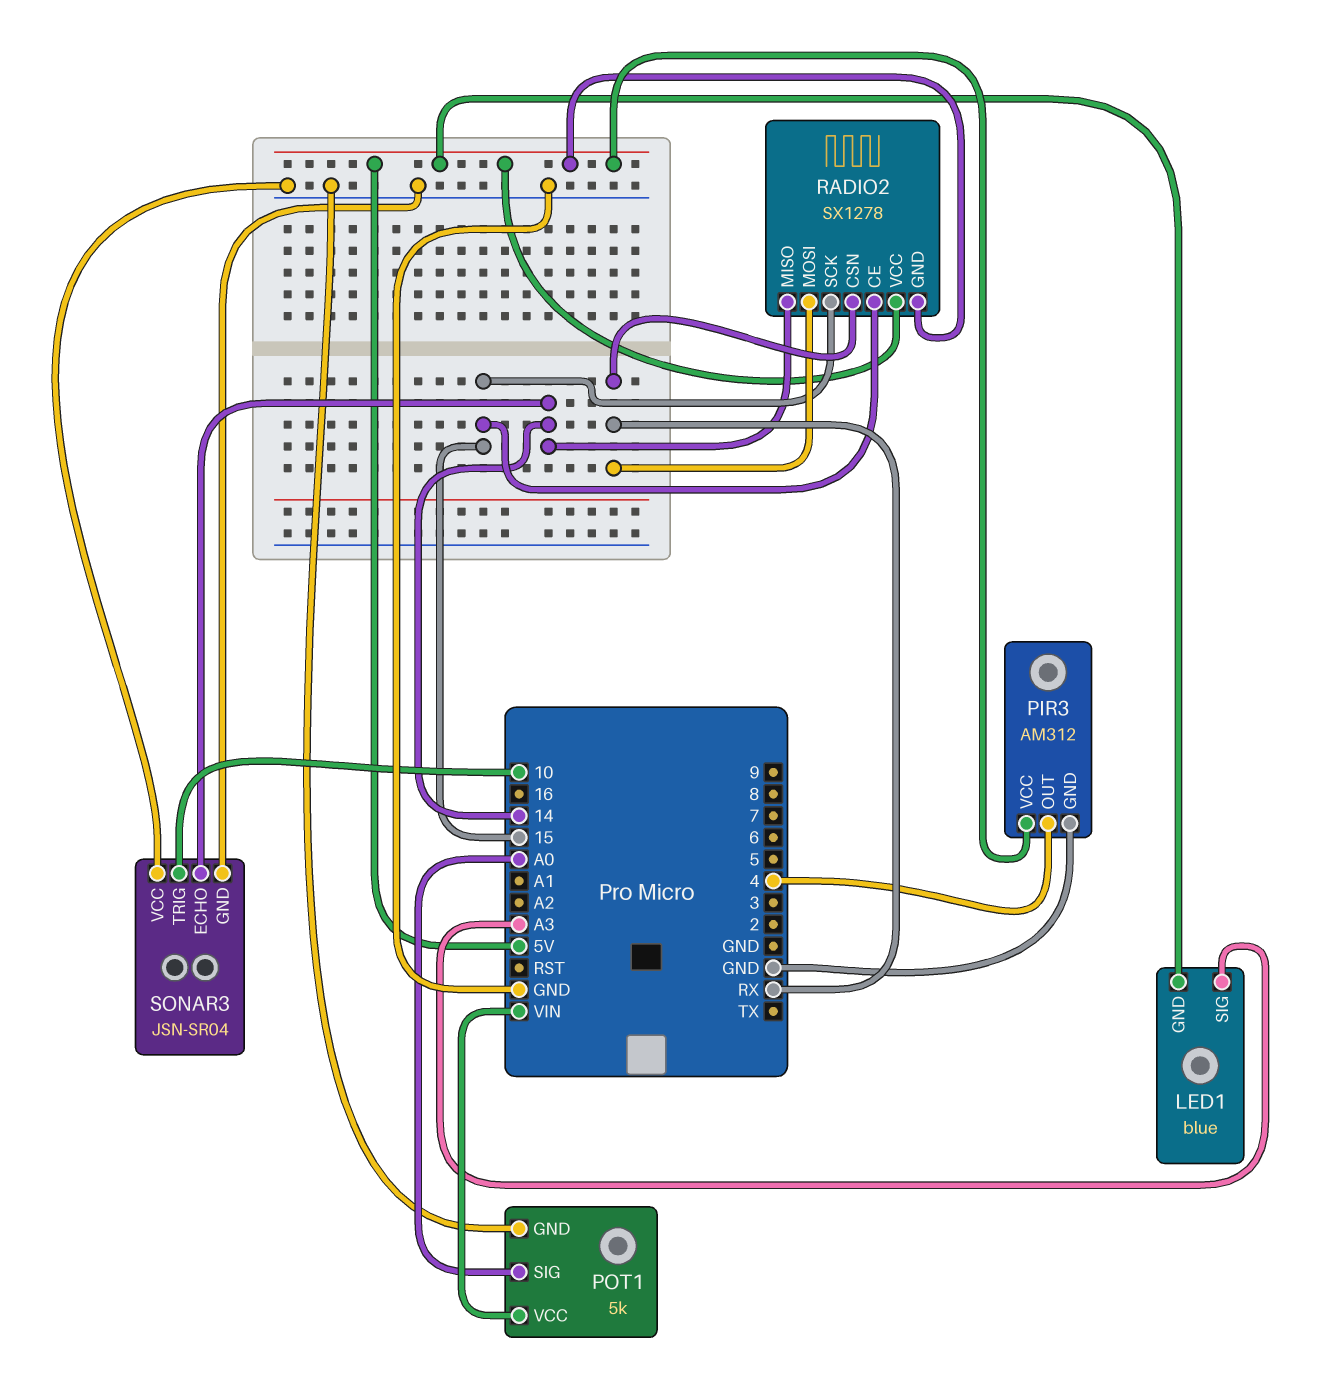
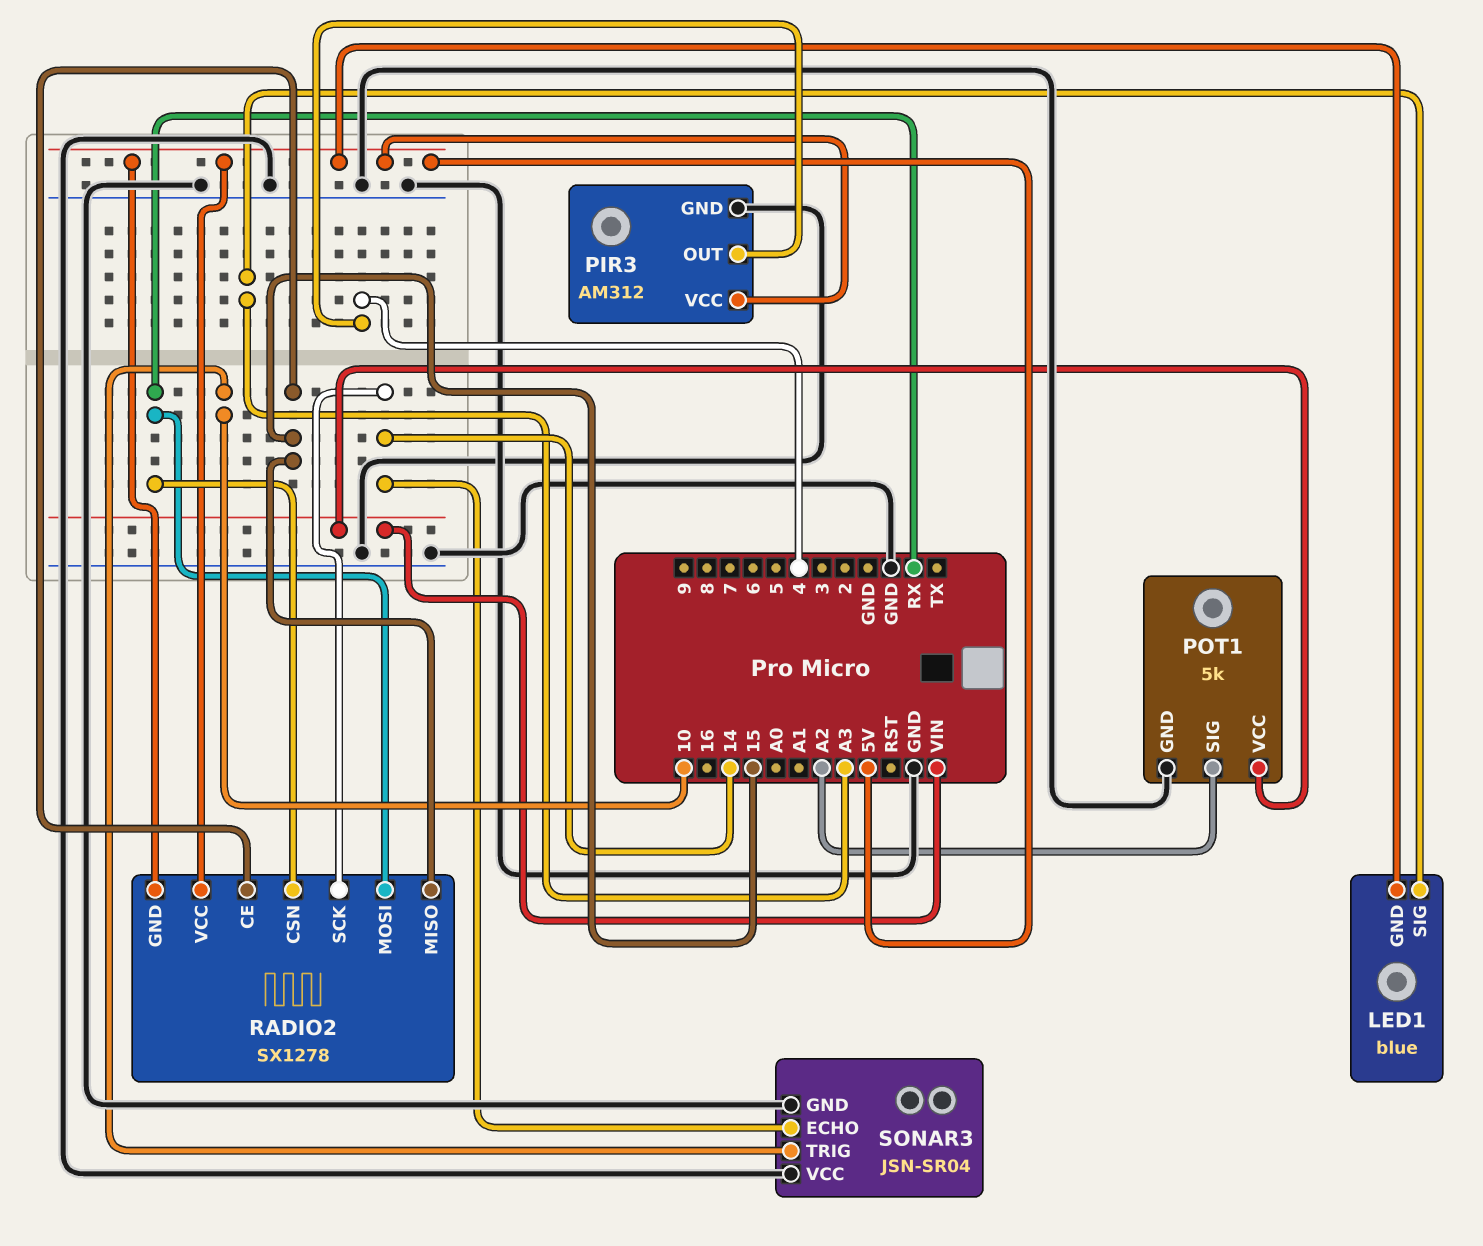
POT1 pin SIG: A0 -> A2
RADIO2 pin MISO: 14 -> 15
RADIO2 pin SCK: 15 -> 14

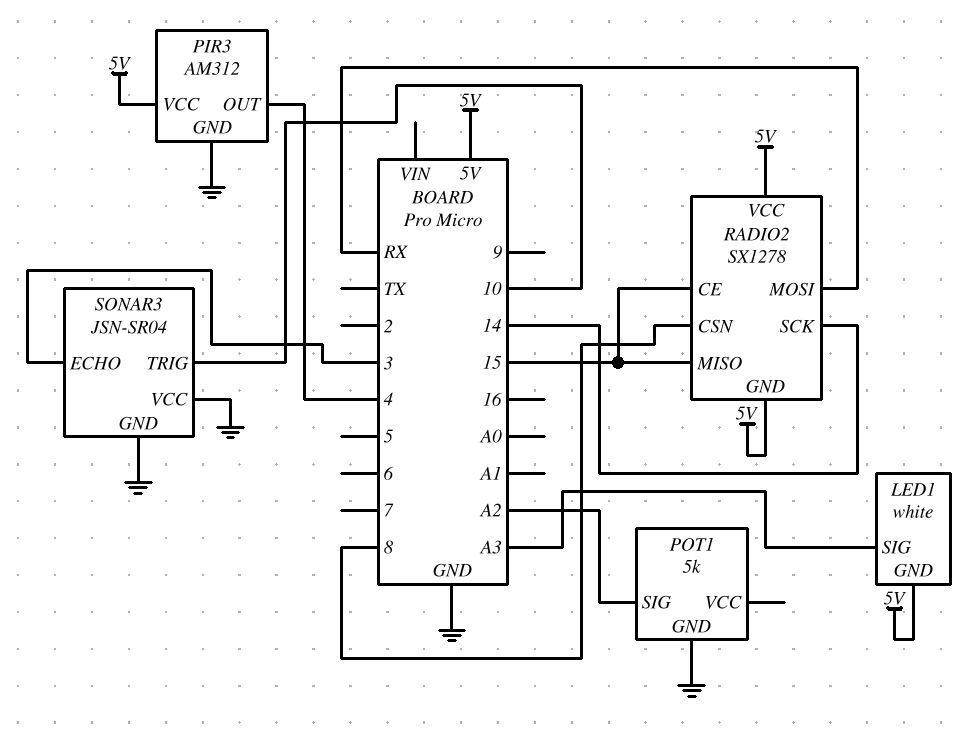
LED1: blue -> white
POT1 pin VCC: VIN -> none
RADIO2 pin CSN: RX -> 8
SONAR3 pin ECHO: 14 -> 3

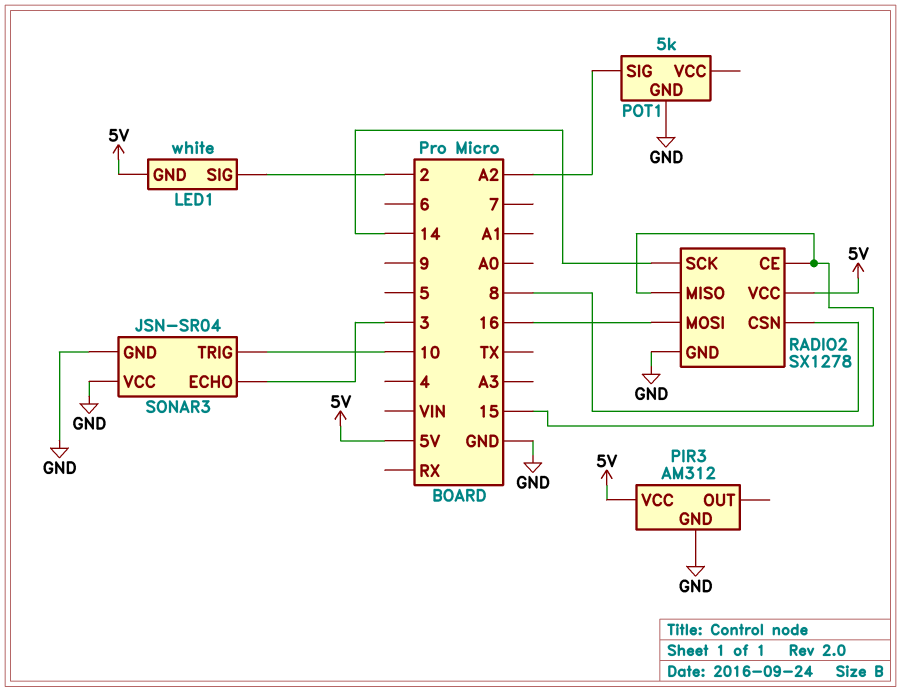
LED1 pin SIG: A3 -> 2
PIR3 pin OUT: 4 -> none
RADIO2 pin GND: 5V -> GND
RADIO2 pin MOSI: RX -> 16

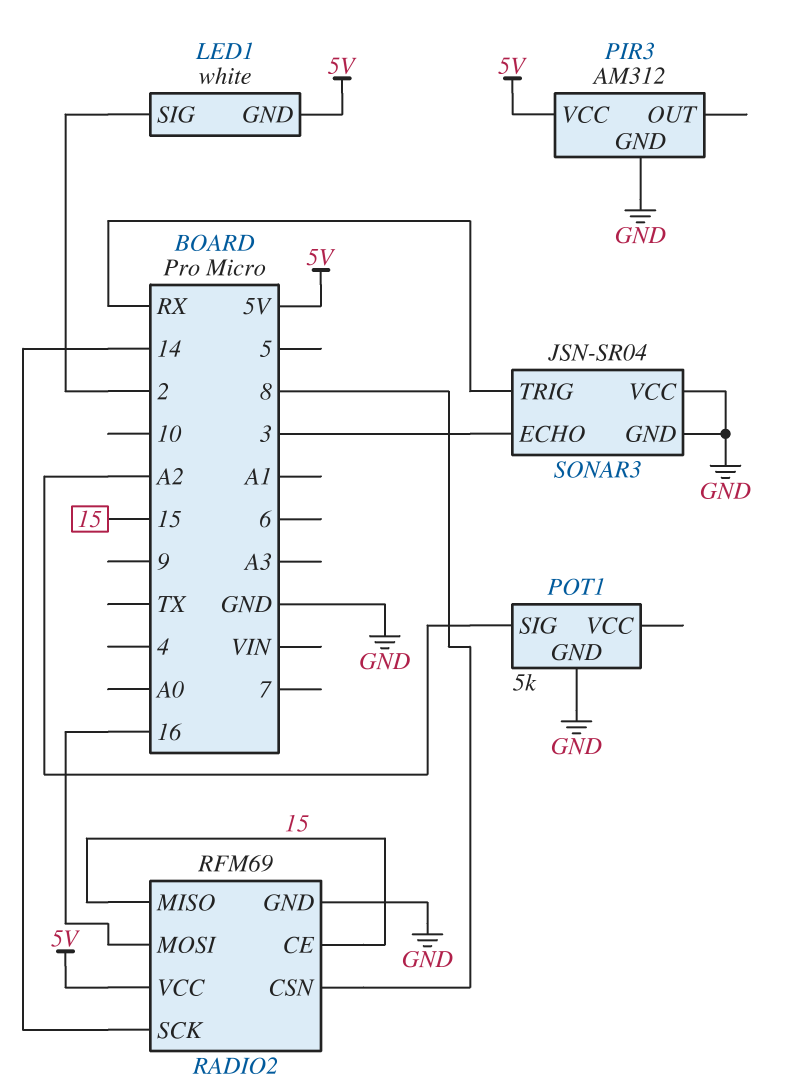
RADIO2: SX1278 -> RFM69
SONAR3 pin TRIG: 10 -> RX

